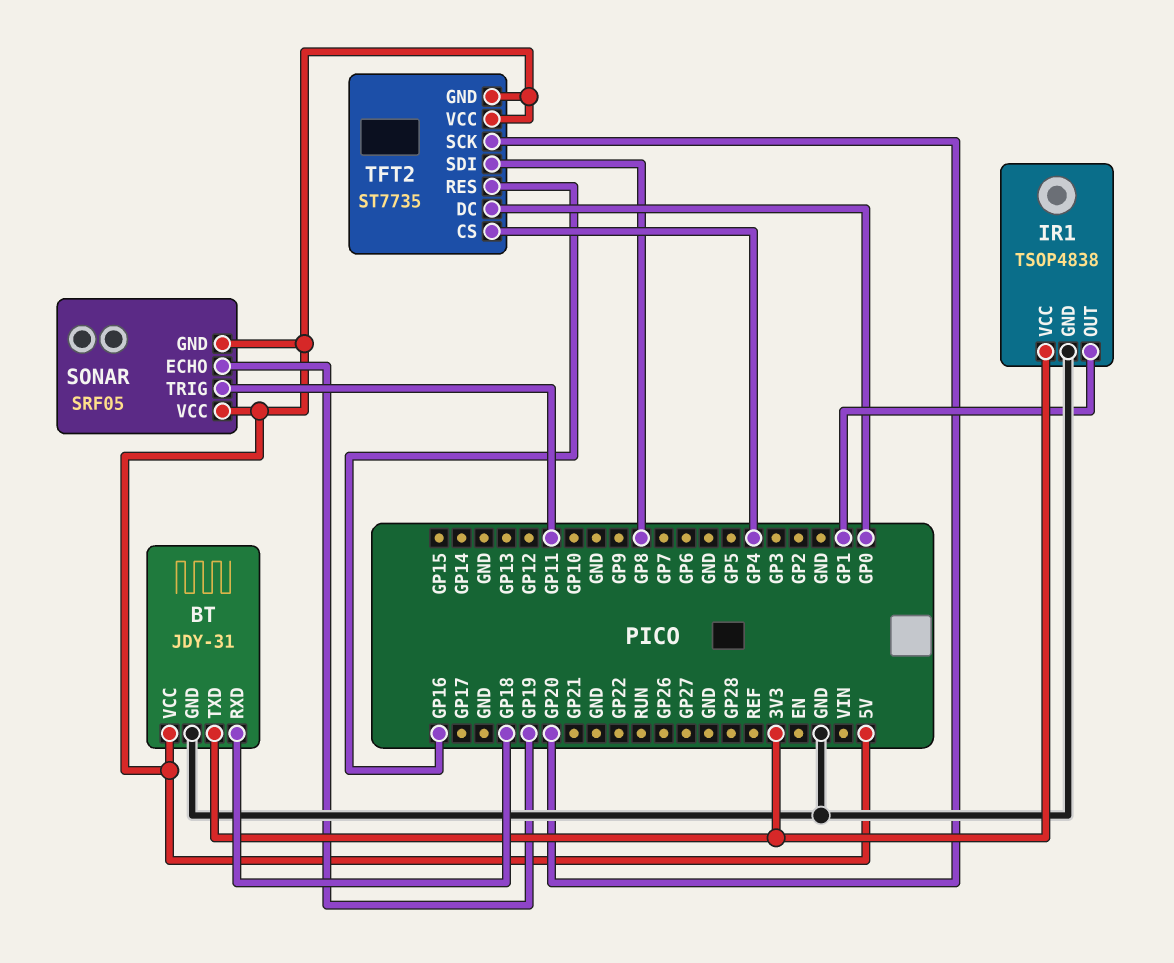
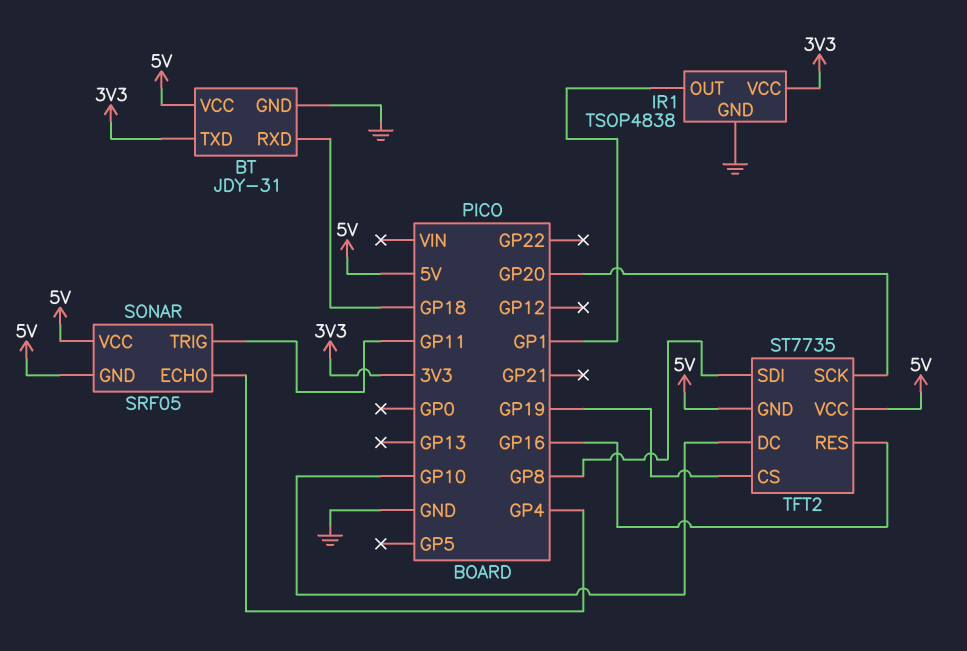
SONAR pin ECHO: GP19 -> GP4
TFT2 pin CS: GP4 -> GP19
TFT2 pin DC: GP0 -> GP10

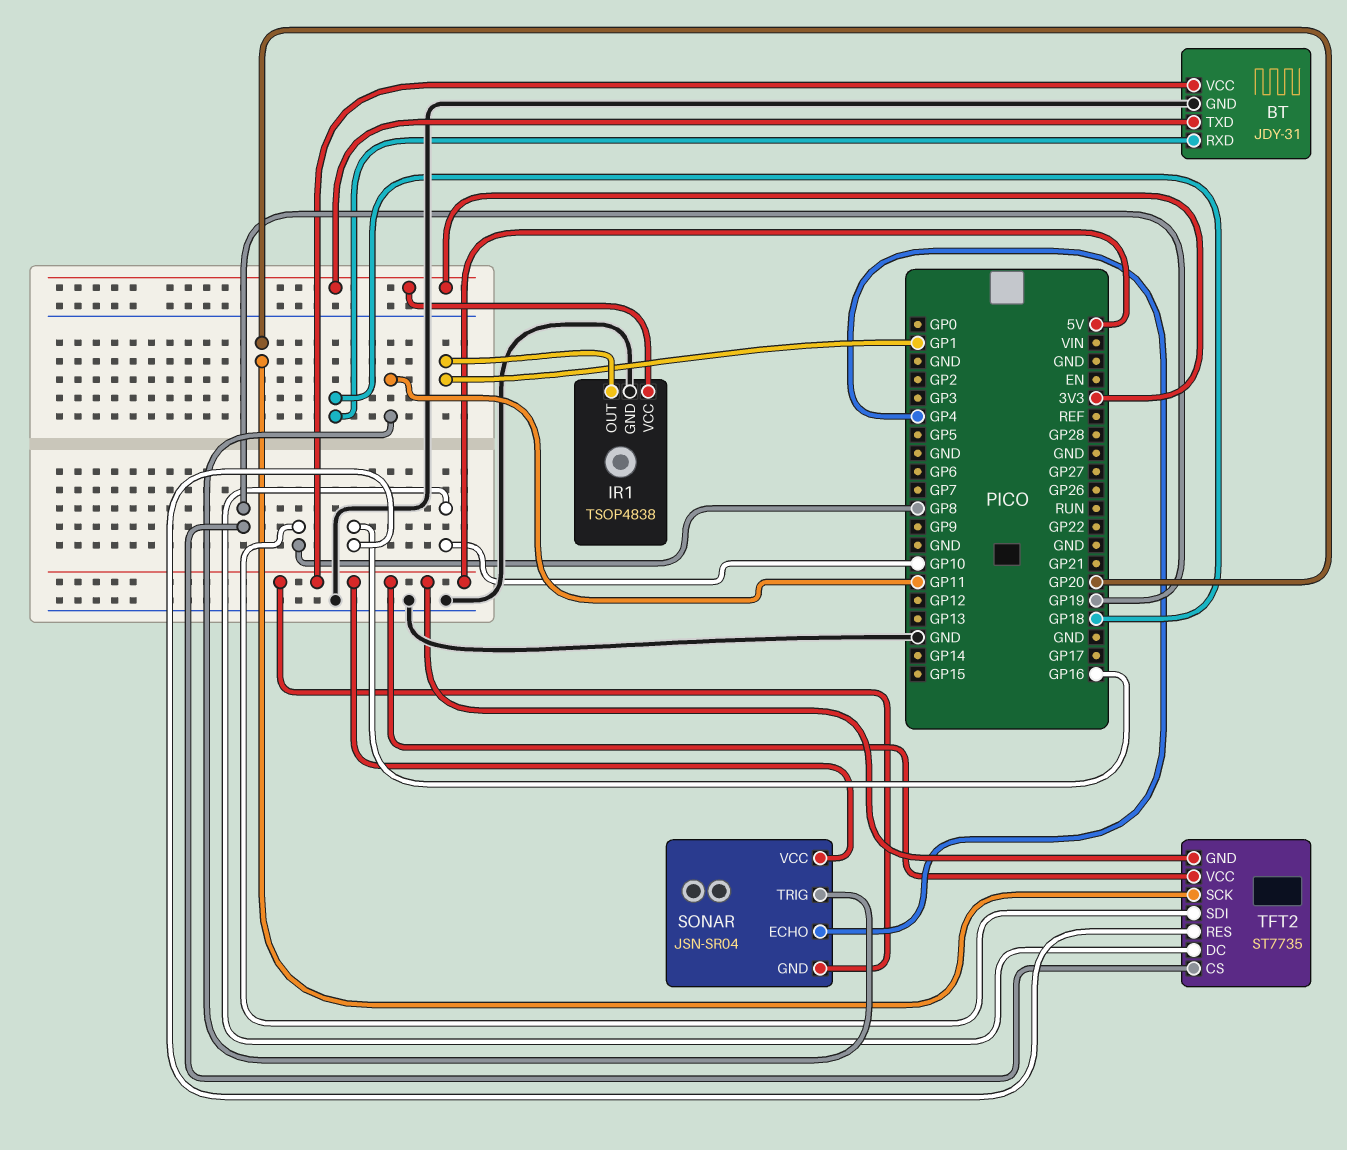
SONAR: SRF05 -> JSN-SR04

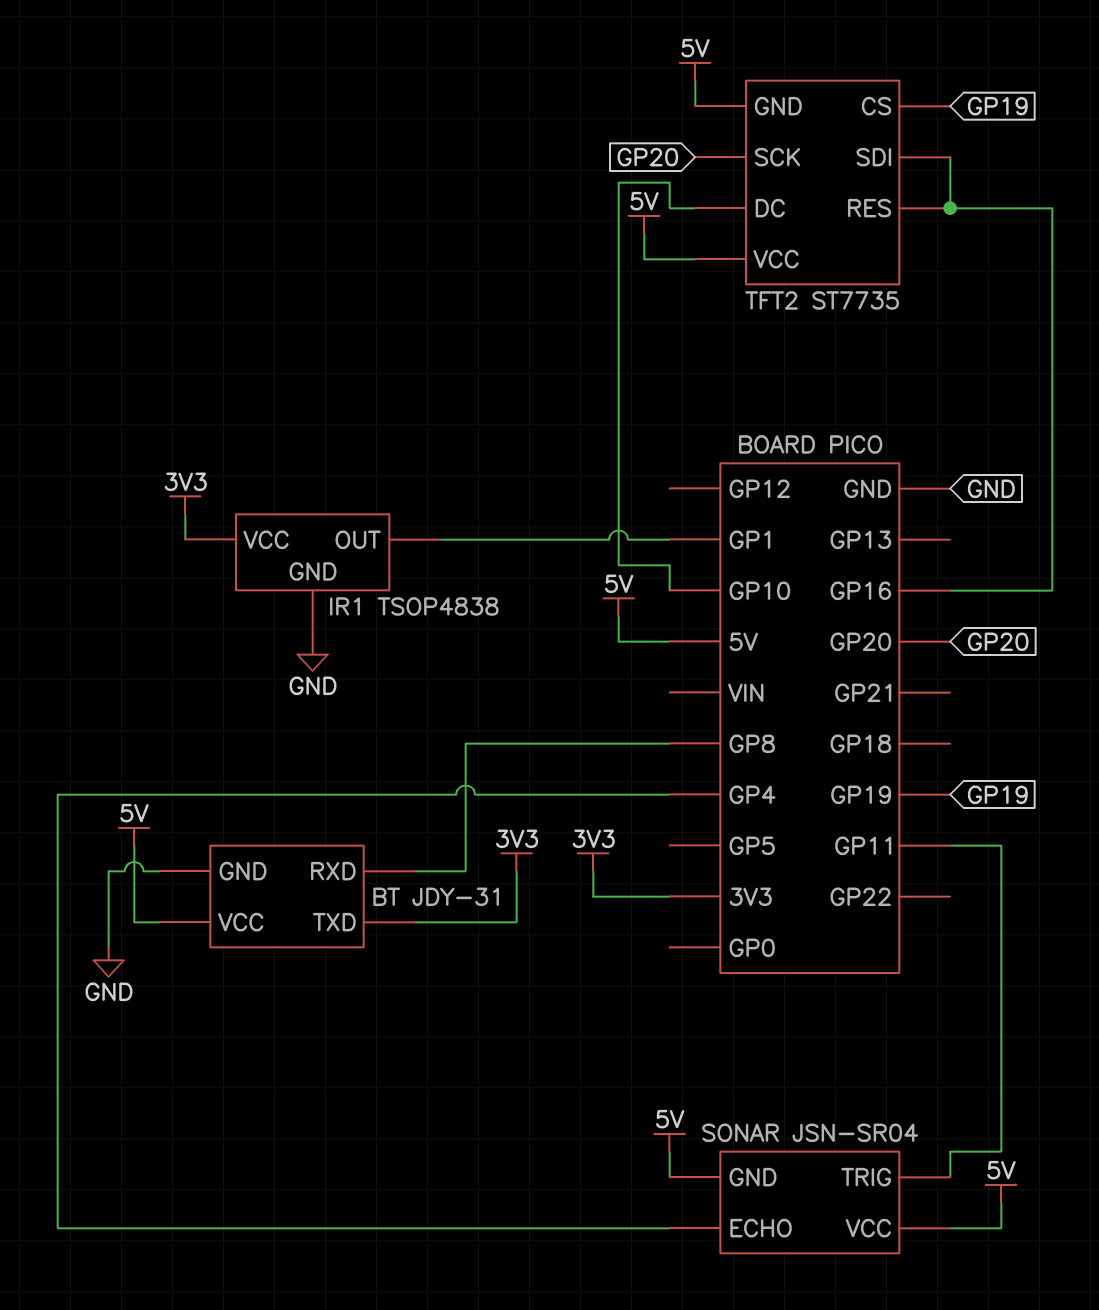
BT pin RXD: GP18 -> GP8
TFT2 pin SDI: GP8 -> GP16

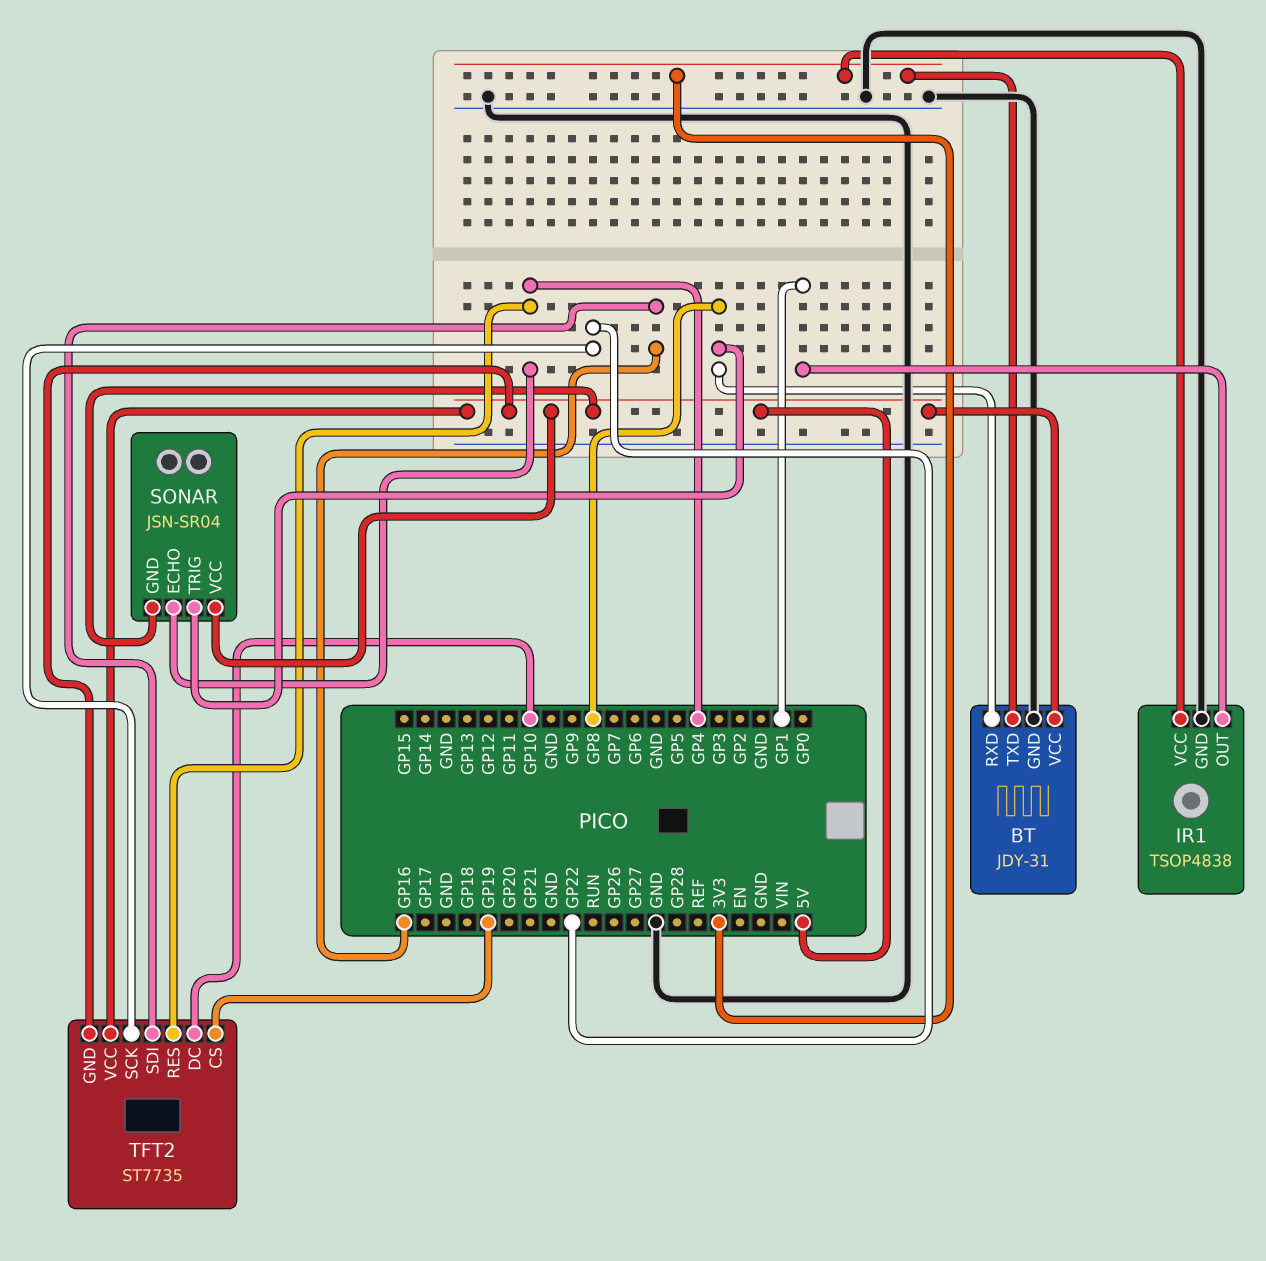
SONAR pin TRIG: GP11 -> GP8
TFT2 pin RES: GP16 -> GP4
TFT2 pin SCK: GP20 -> GP22

